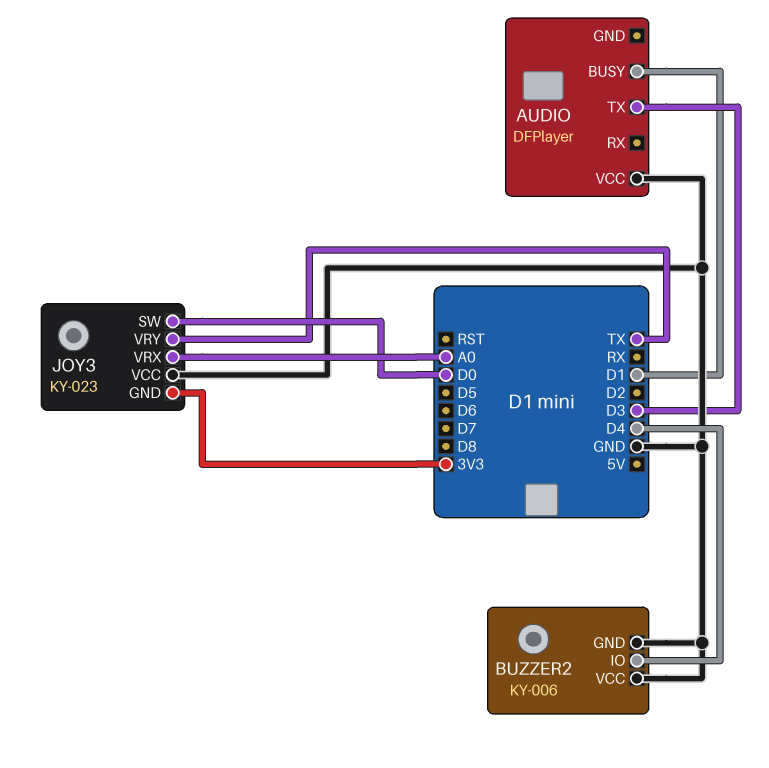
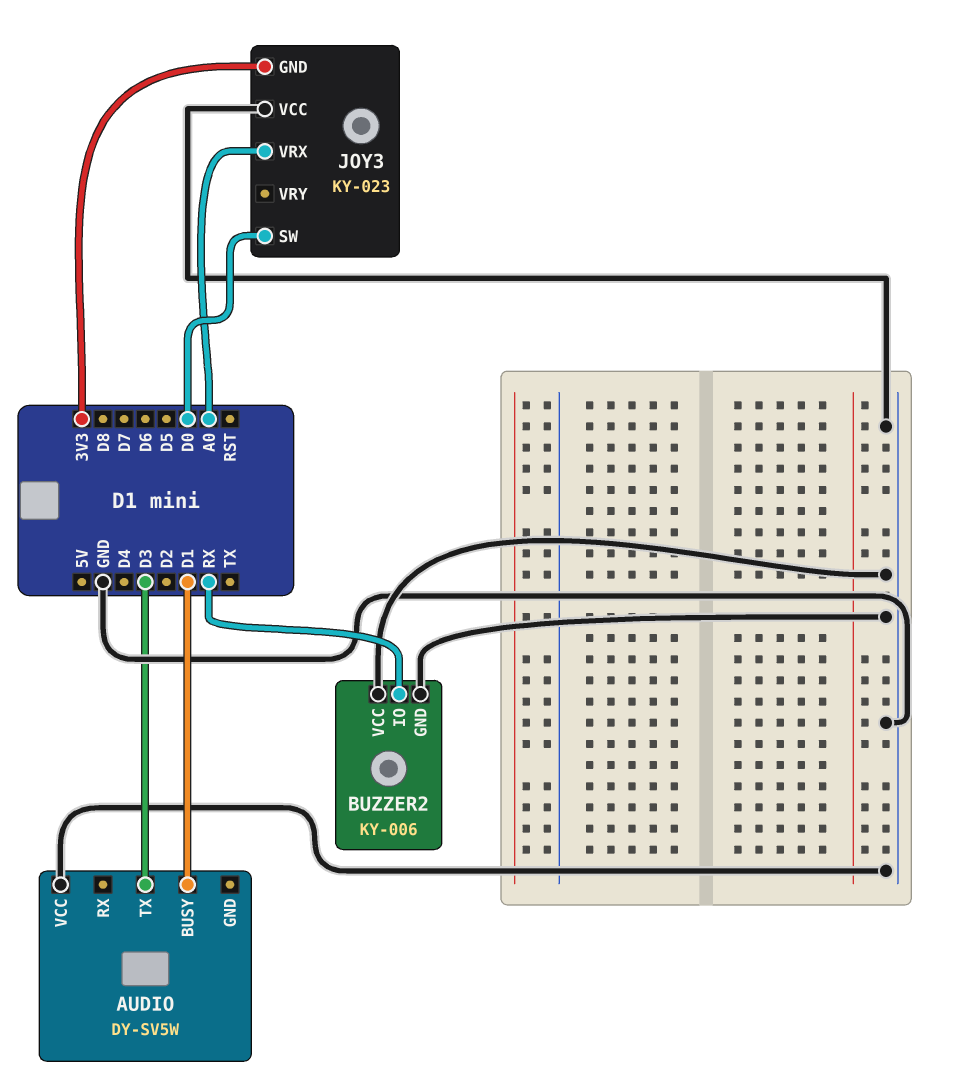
AUDIO: DFPlayer -> DY-SV5W
BUZZER2 pin IO: D4 -> RX
JOY3 pin VRY: TX -> none

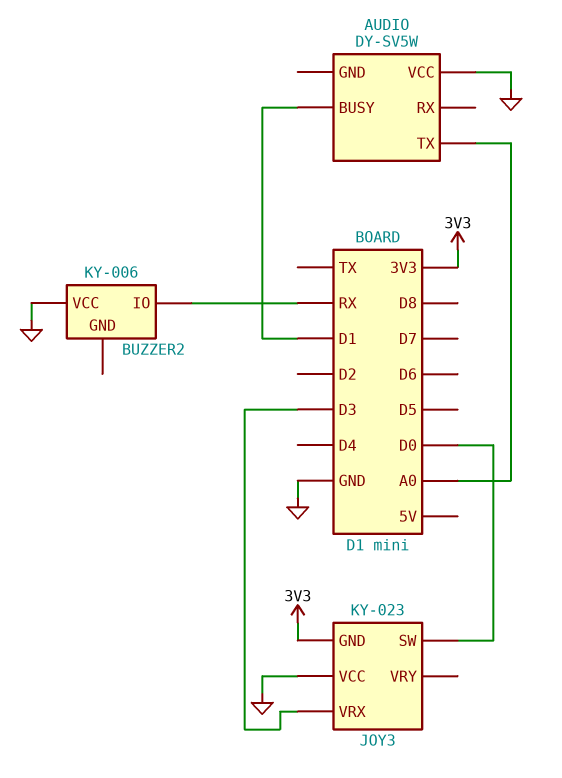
AUDIO pin TX: D3 -> A0
BUZZER2 pin GND: GND -> none
JOY3 pin VRX: A0 -> D3

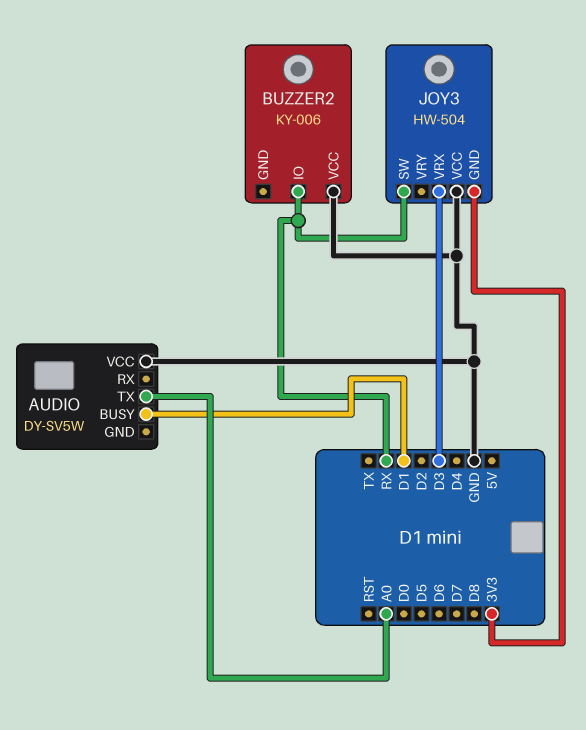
JOY3: KY-023 -> HW-504
JOY3 pin SW: D0 -> RX

